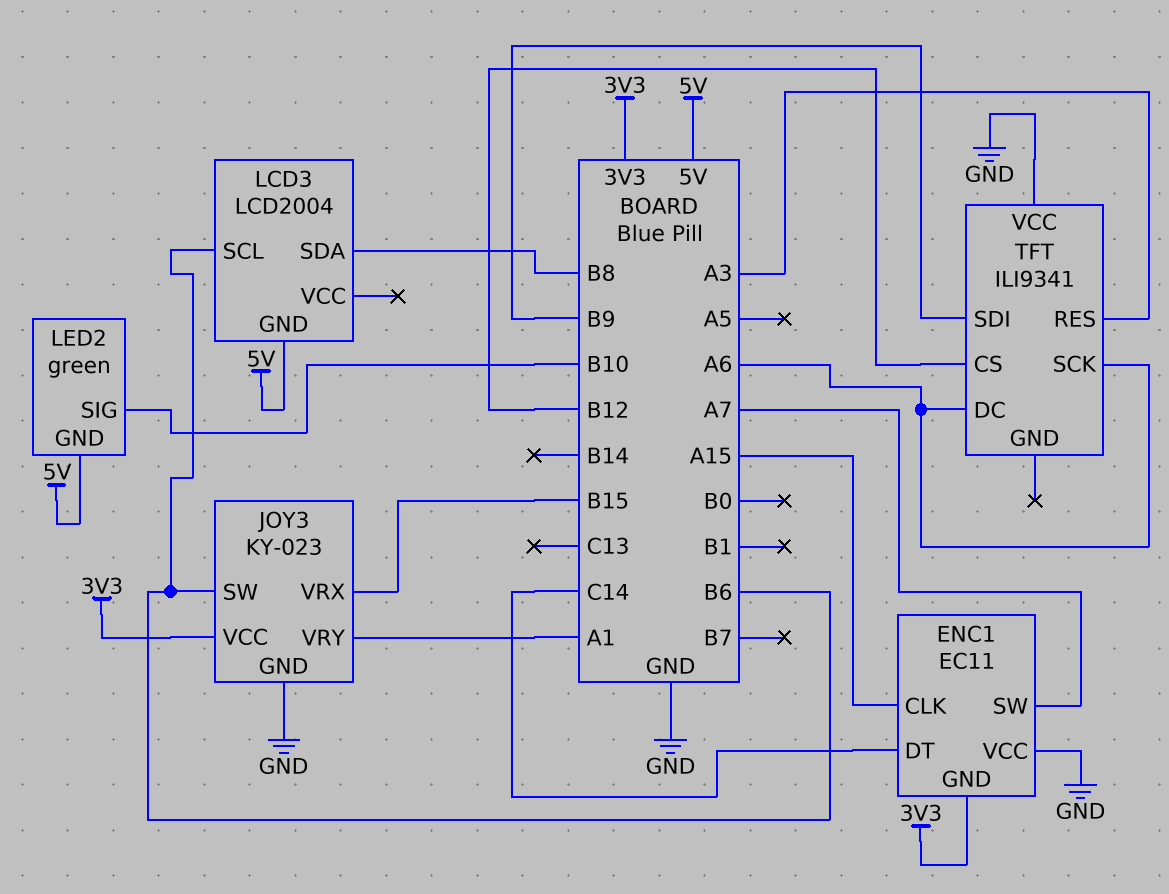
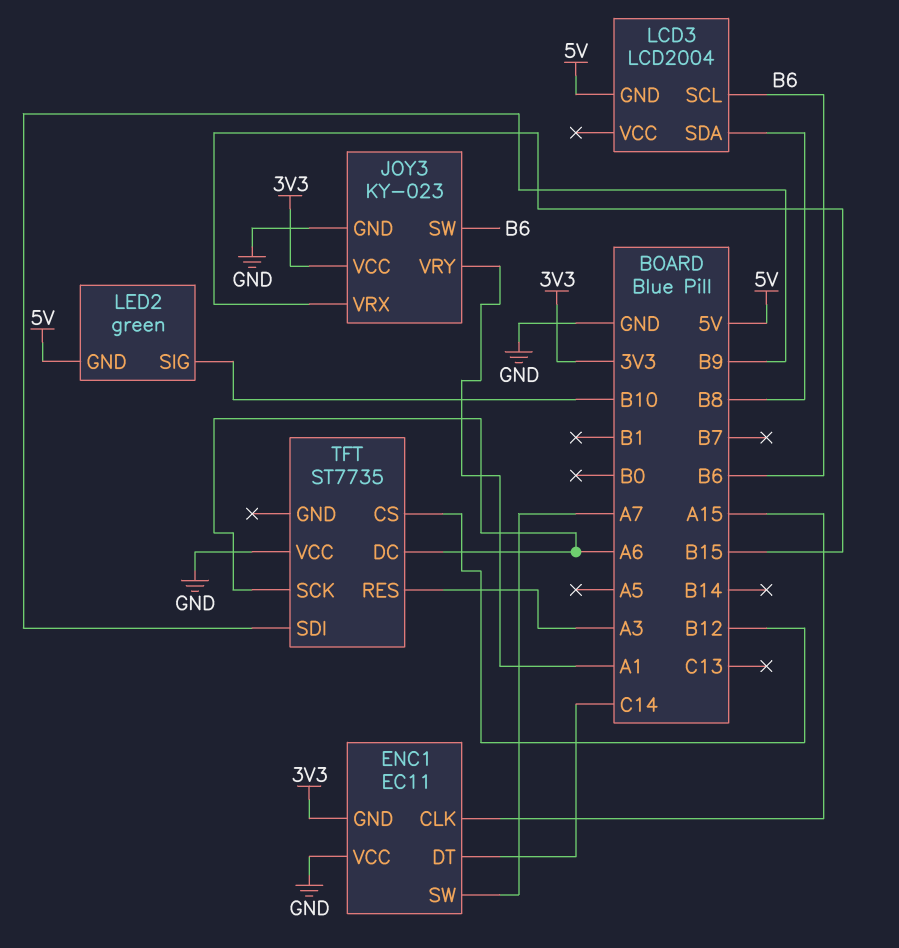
TFT: ILI9341 -> ST7735

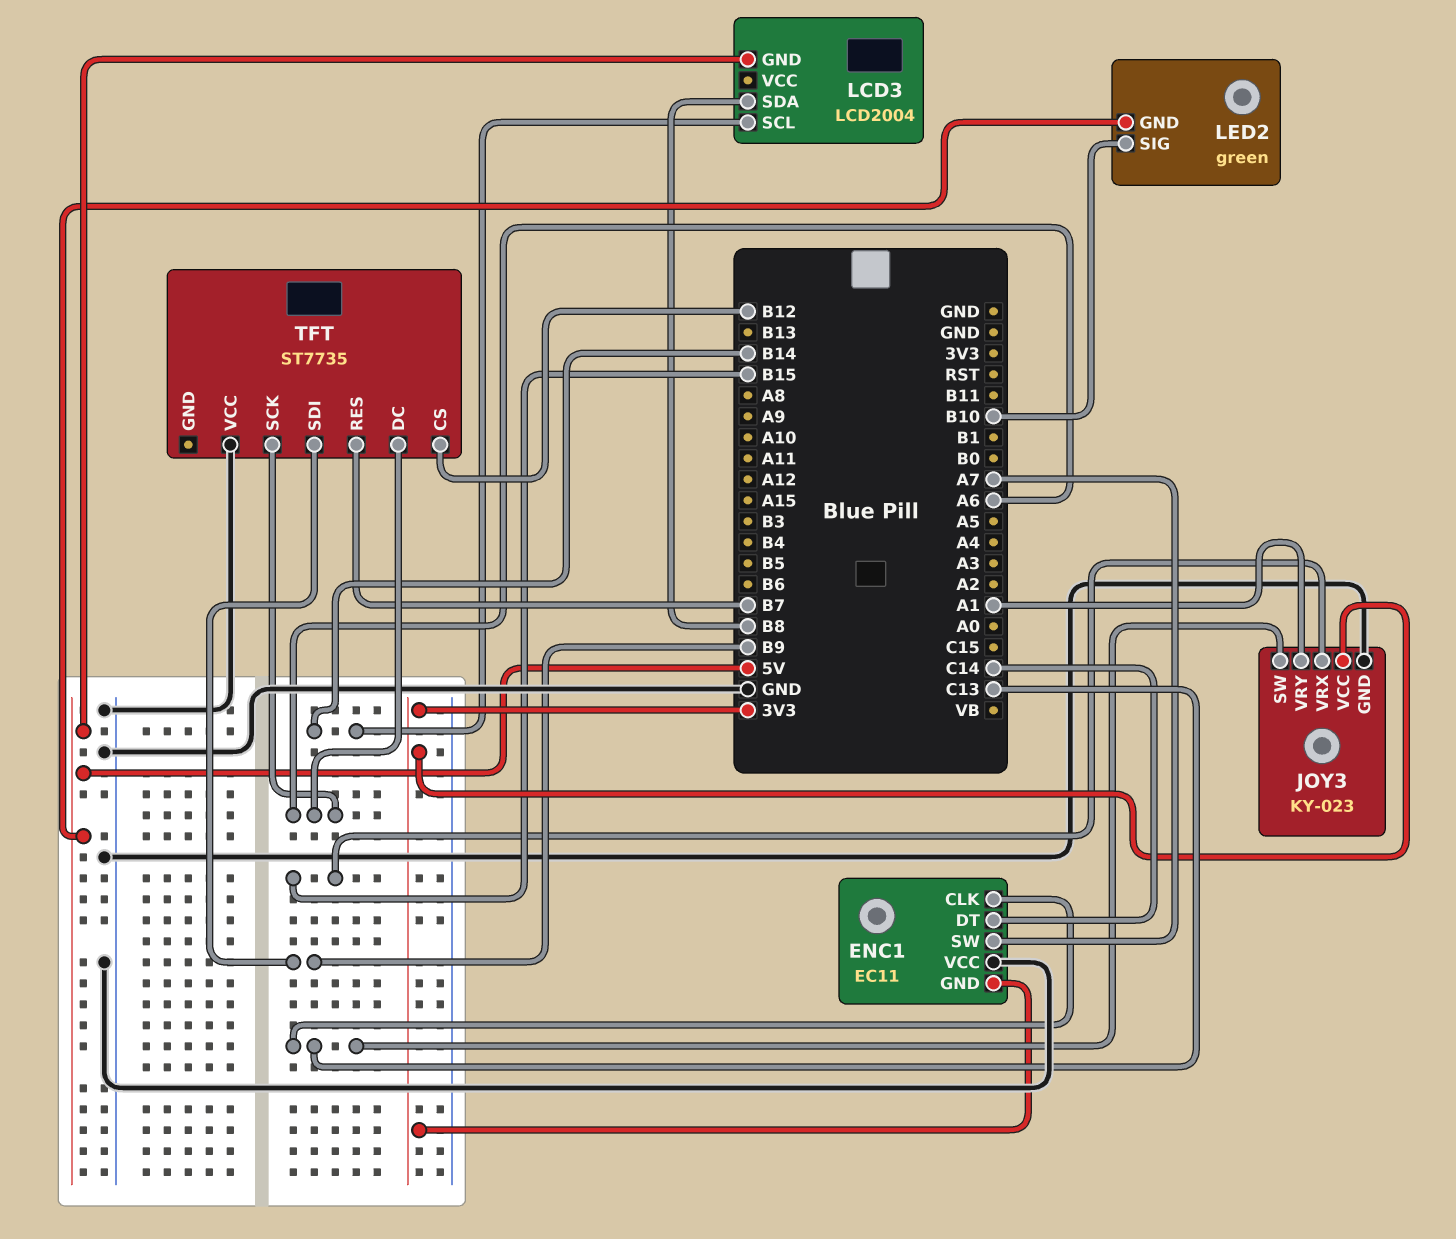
ENC1 pin CLK: A15 -> C13
JOY3 pin SW: B6 -> C13
LCD3 pin SCL: B6 -> B14
TFT pin RES: A3 -> B7

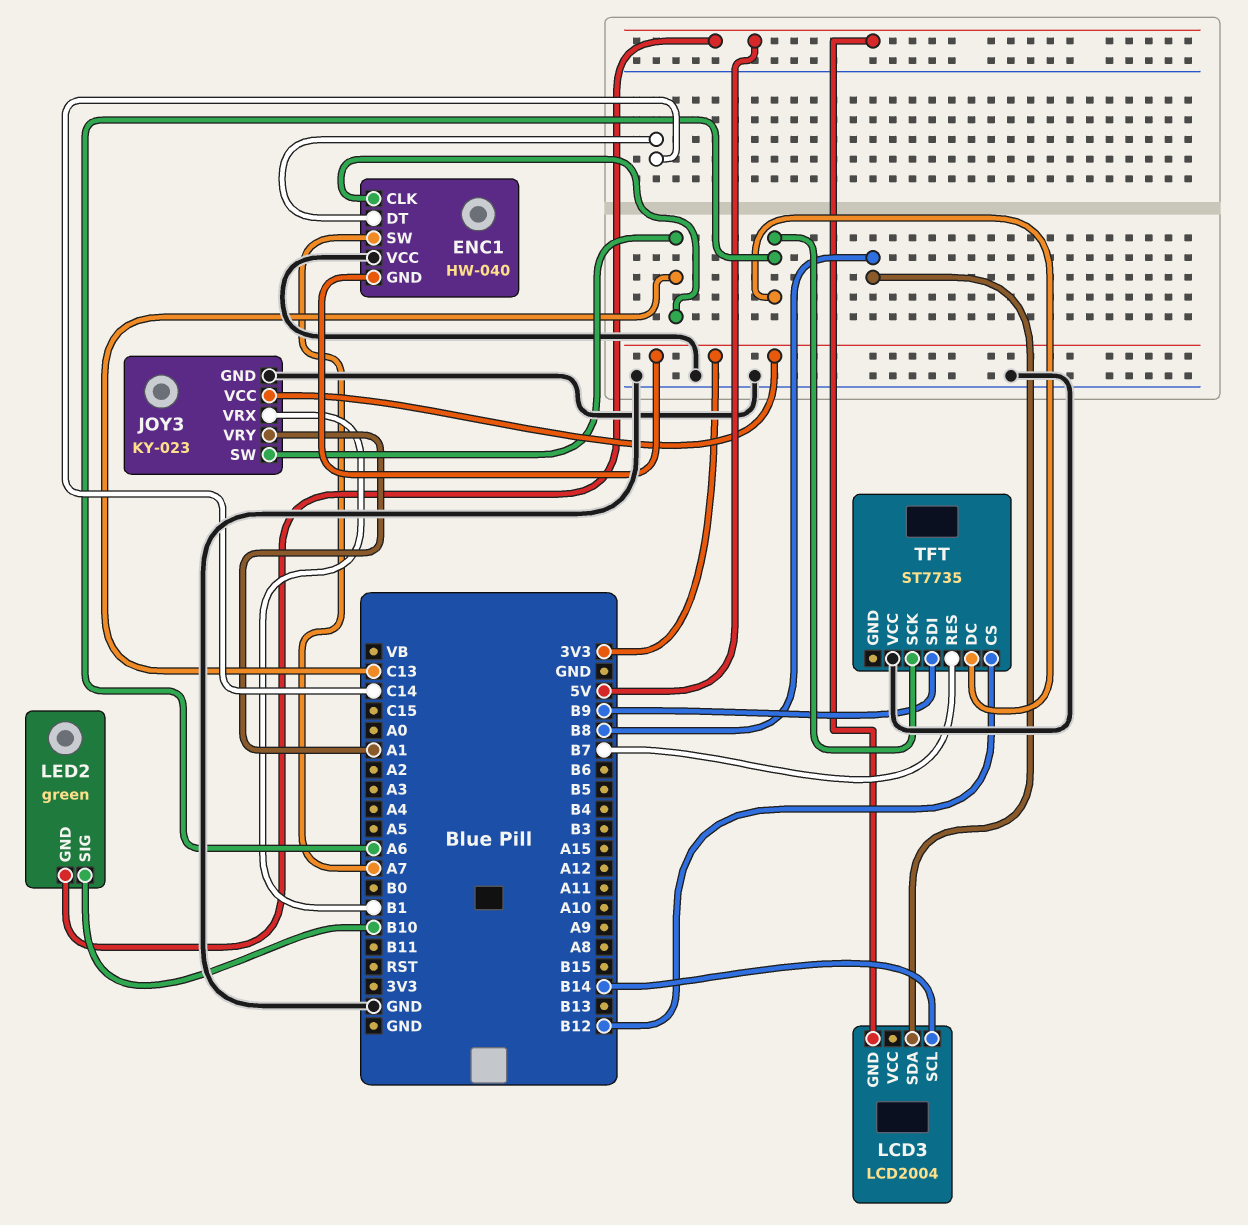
ENC1: EC11 -> HW-040
JOY3 pin VRX: B15 -> B1

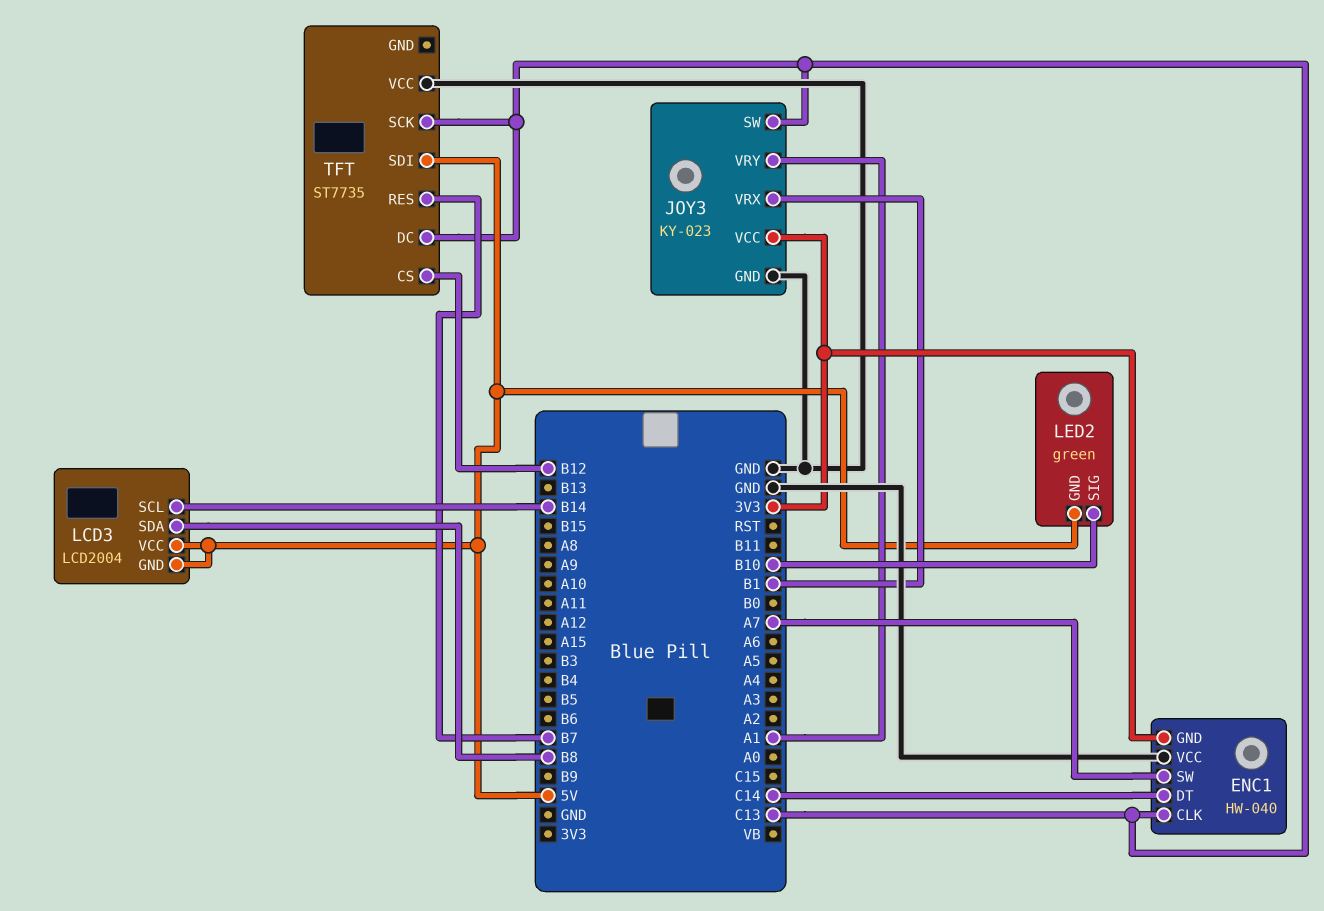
LCD3 pin VCC: none -> 5V
TFT pin DC: A6 -> C13
TFT pin SCK: A6 -> C13
TFT pin SDI: B9 -> 5V

